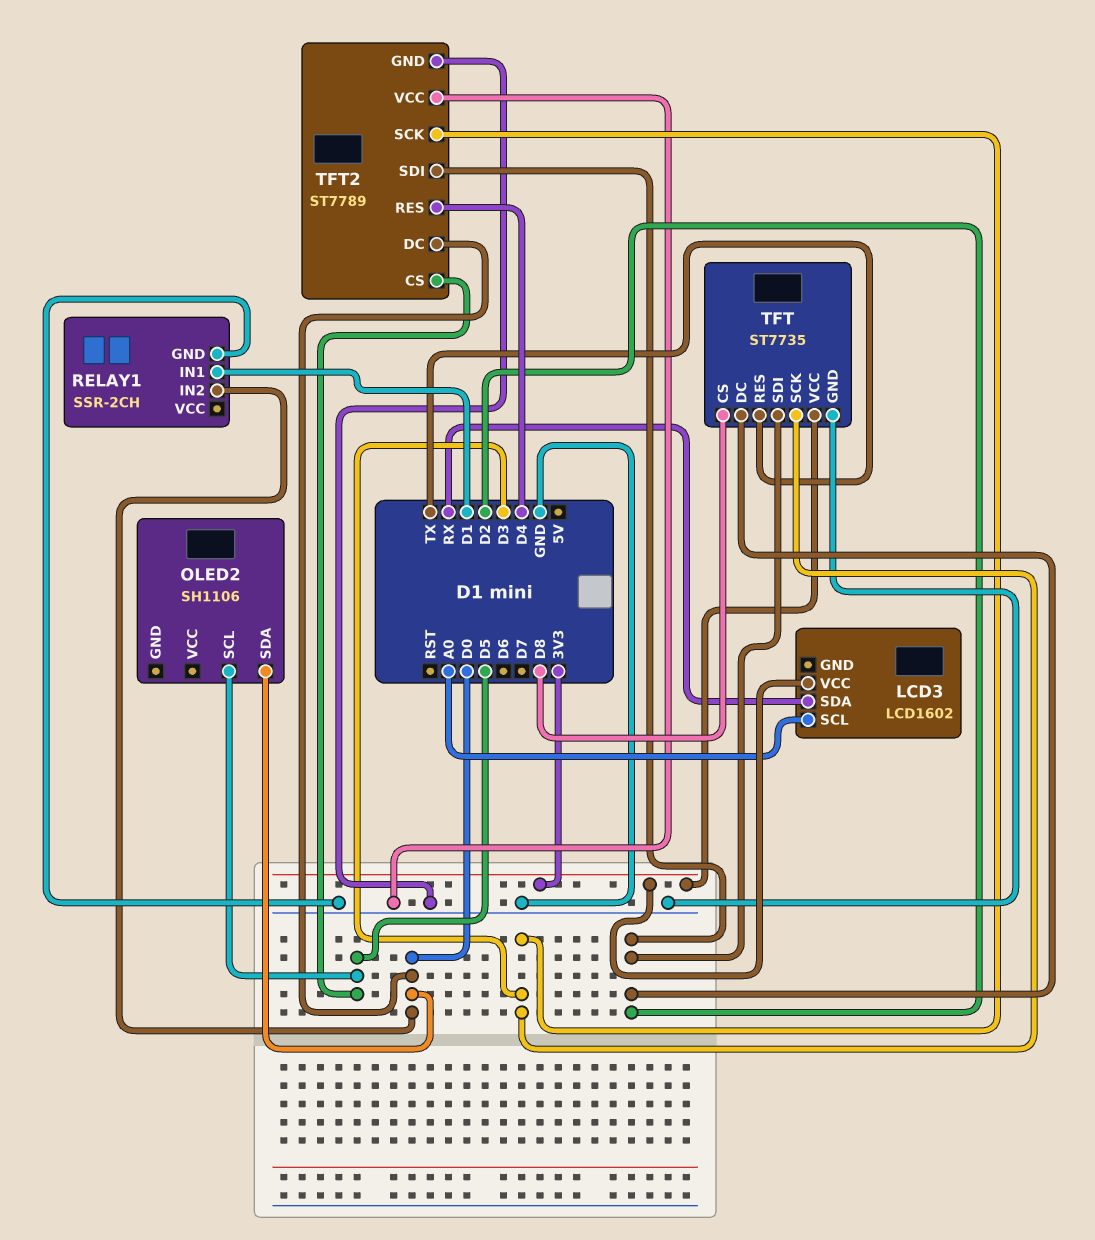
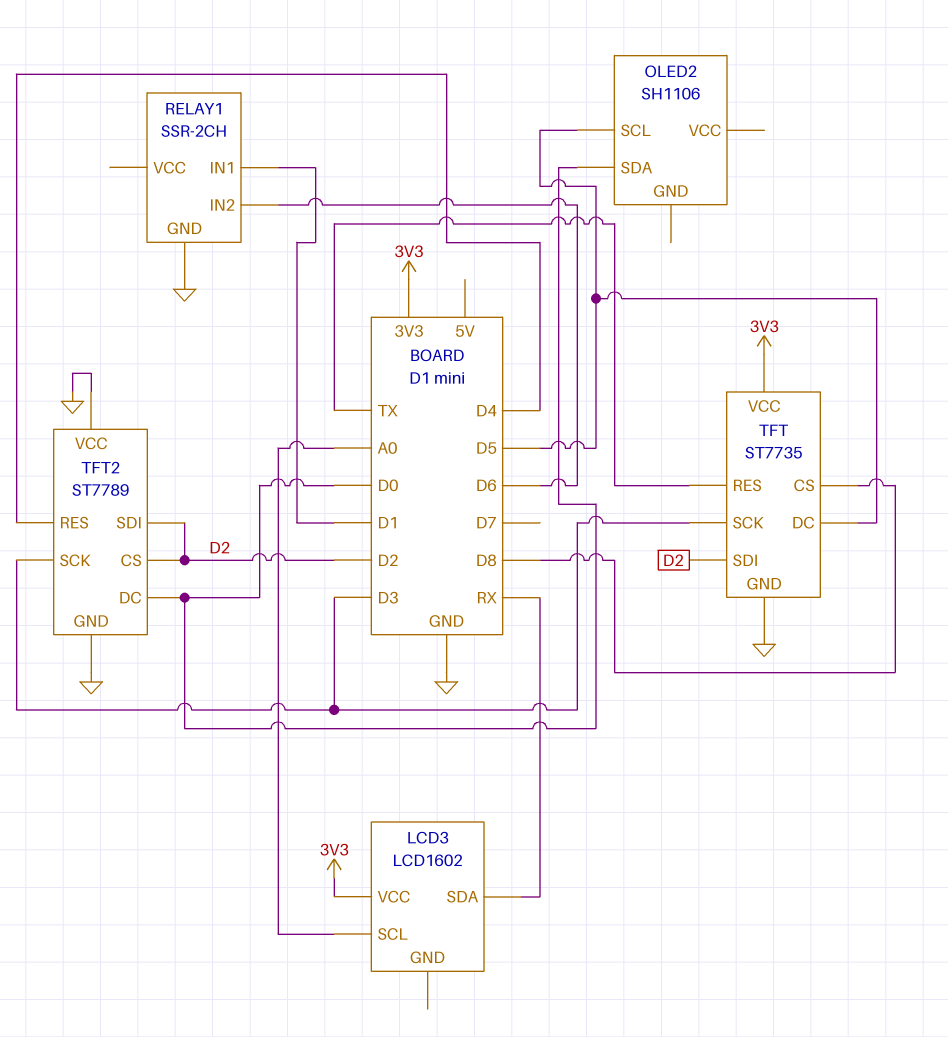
RELAY1 pin IN2: D0 -> D6
TFT pin DC: D2 -> D5
TFT2 pin CS: D5 -> D2

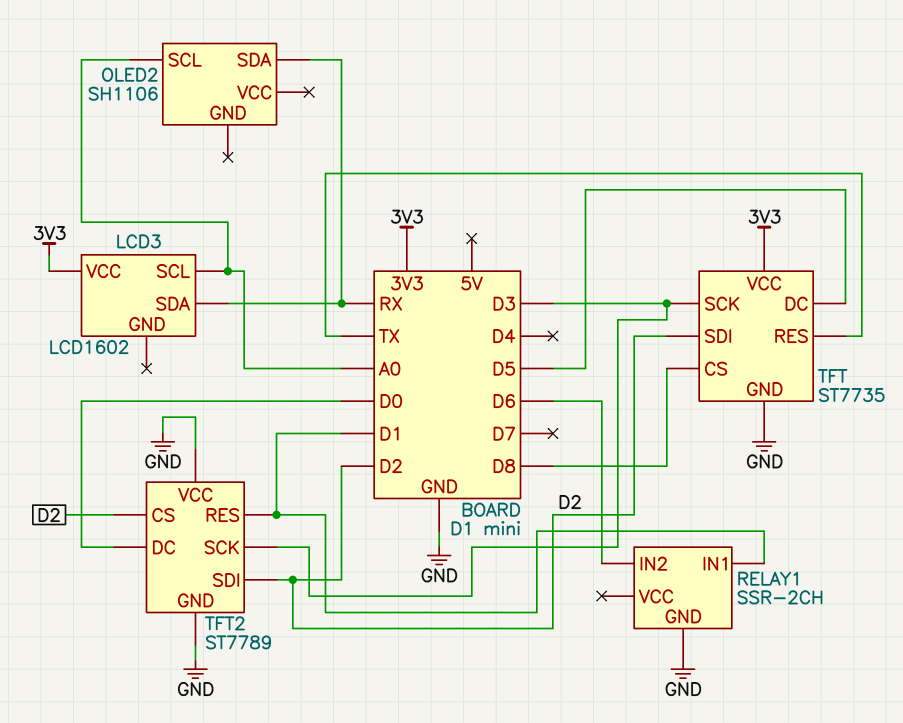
OLED2 pin SCL: D5 -> A0
OLED2 pin SDA: D0 -> RX
TFT2 pin RES: D4 -> D1

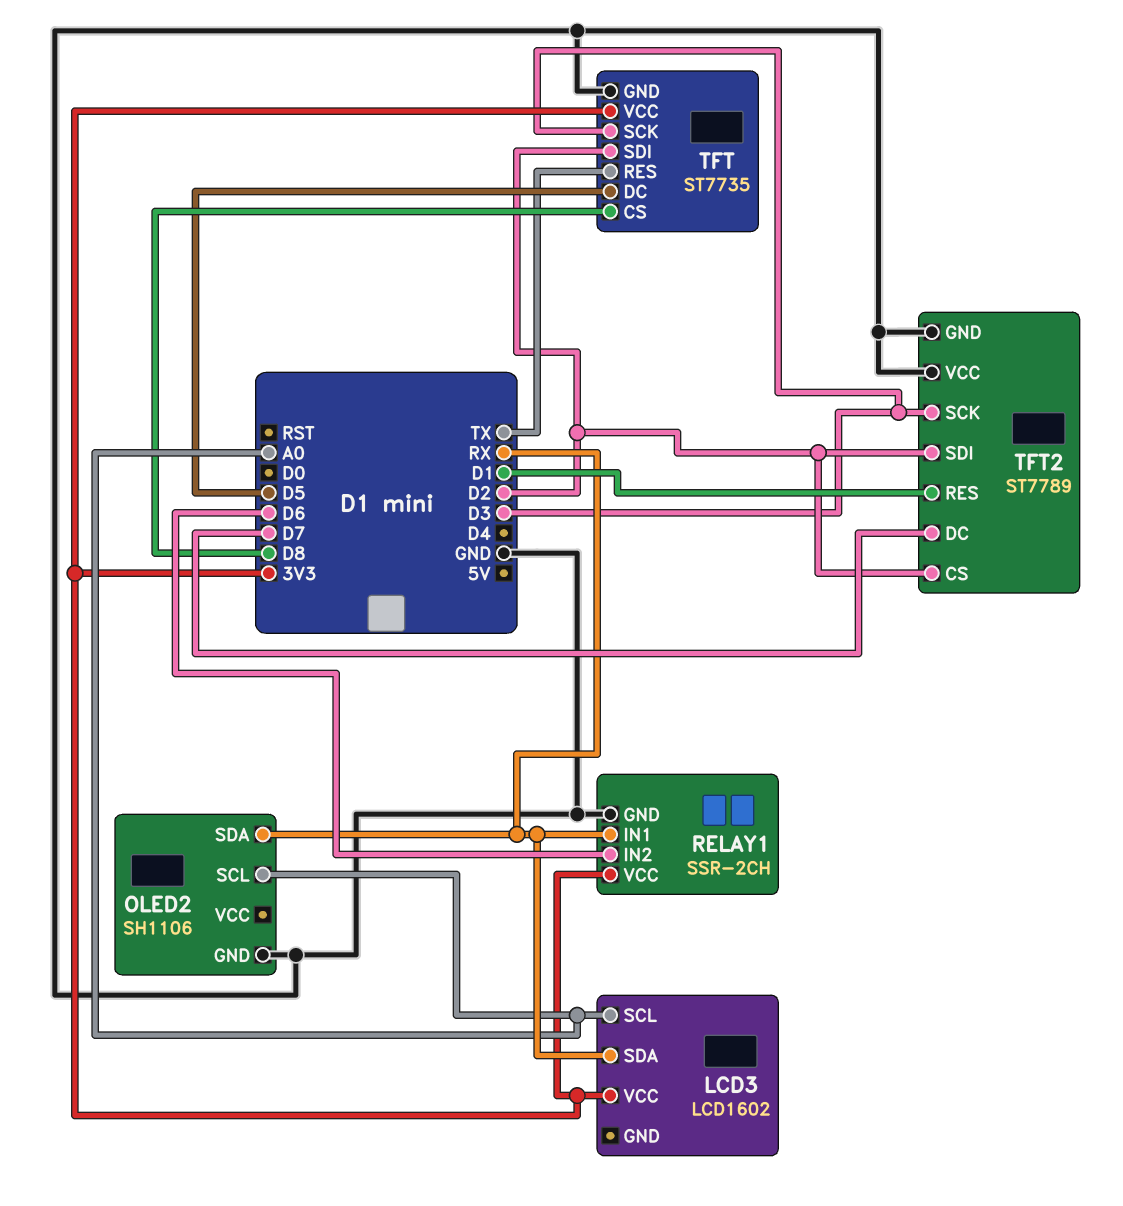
OLED2 pin GND: none -> GND
RELAY1 pin IN1: D1 -> RX
RELAY1 pin VCC: none -> 3V3
TFT2 pin DC: D0 -> D7

